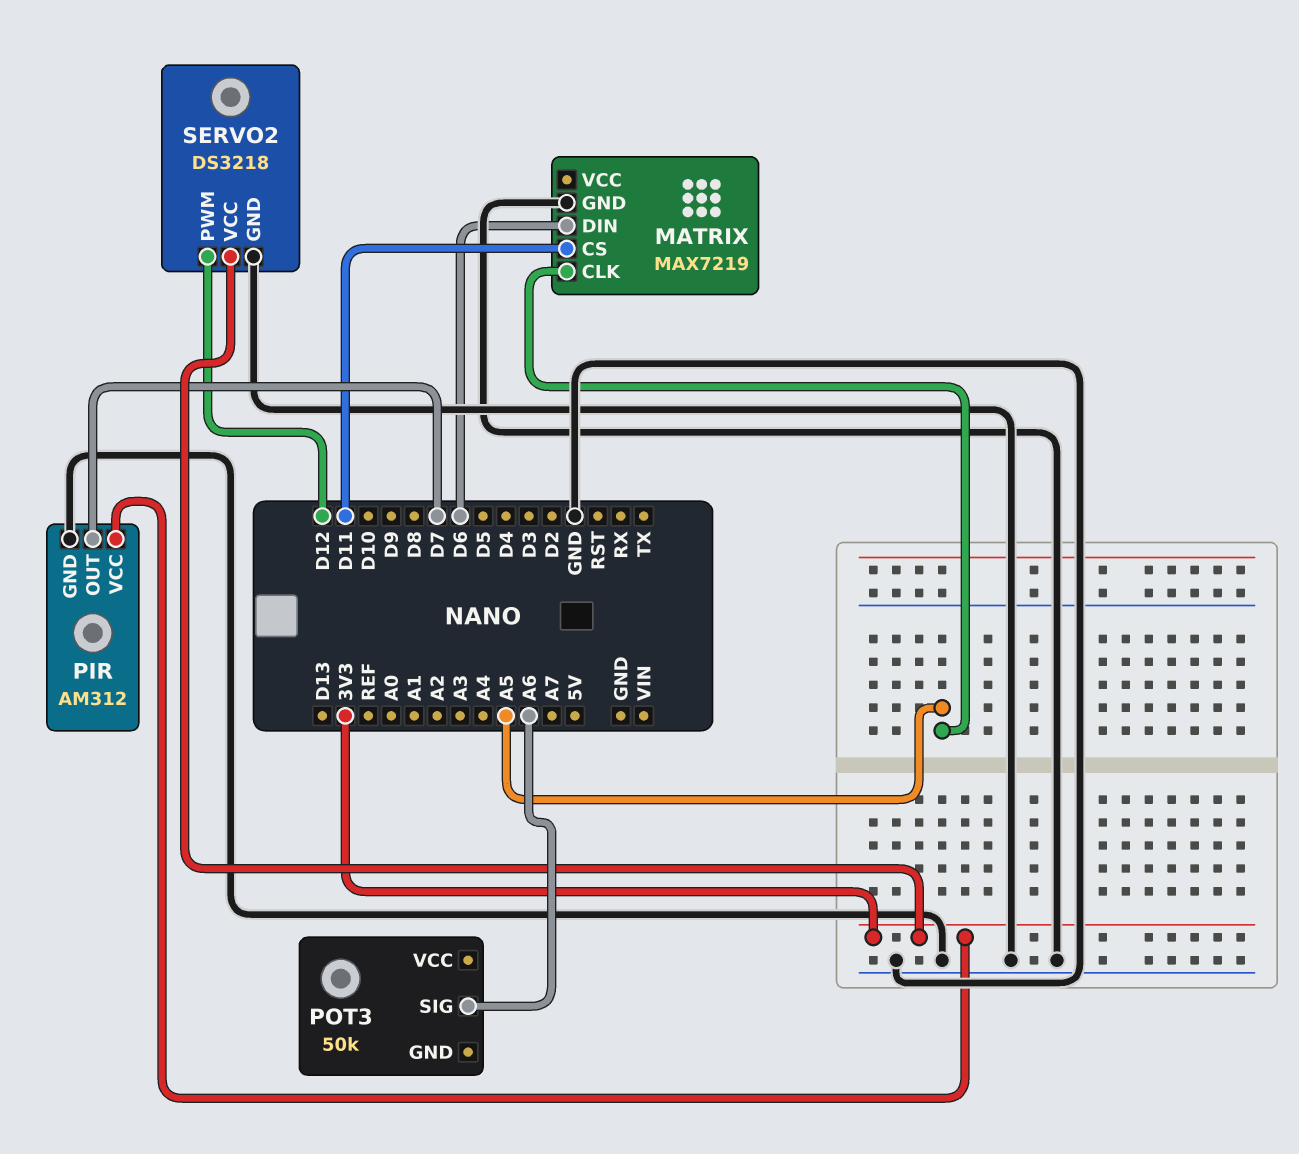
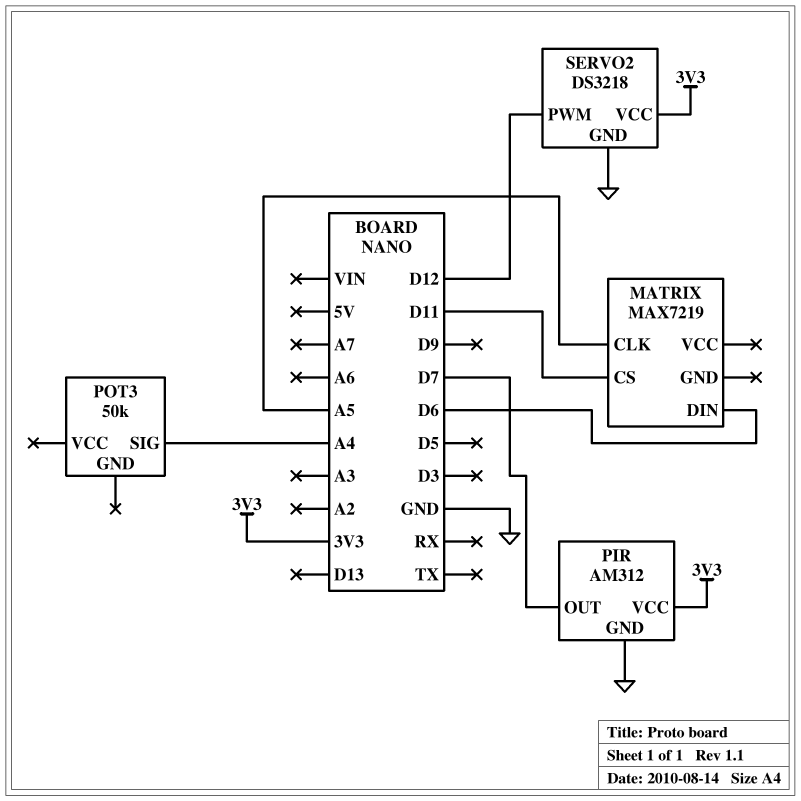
MATRIX pin GND: GND -> none
POT3 pin SIG: A6 -> A4

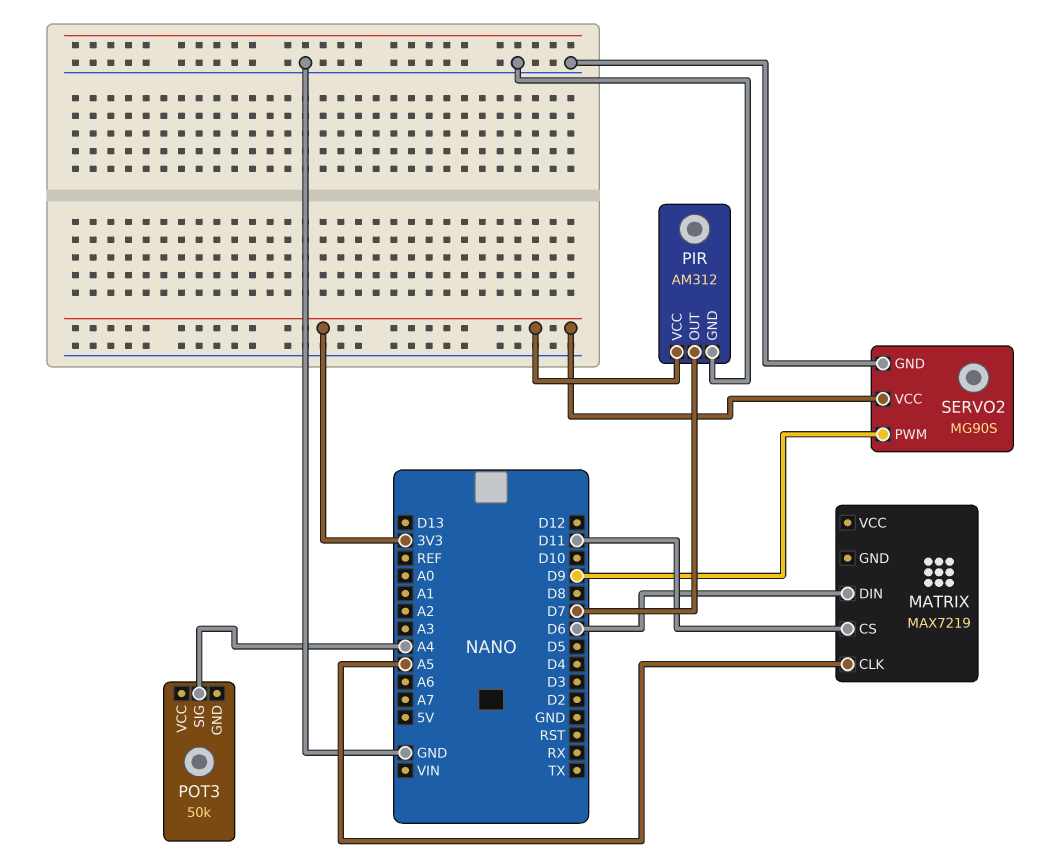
SERVO2: DS3218 -> MG90S
SERVO2 pin PWM: D12 -> D9

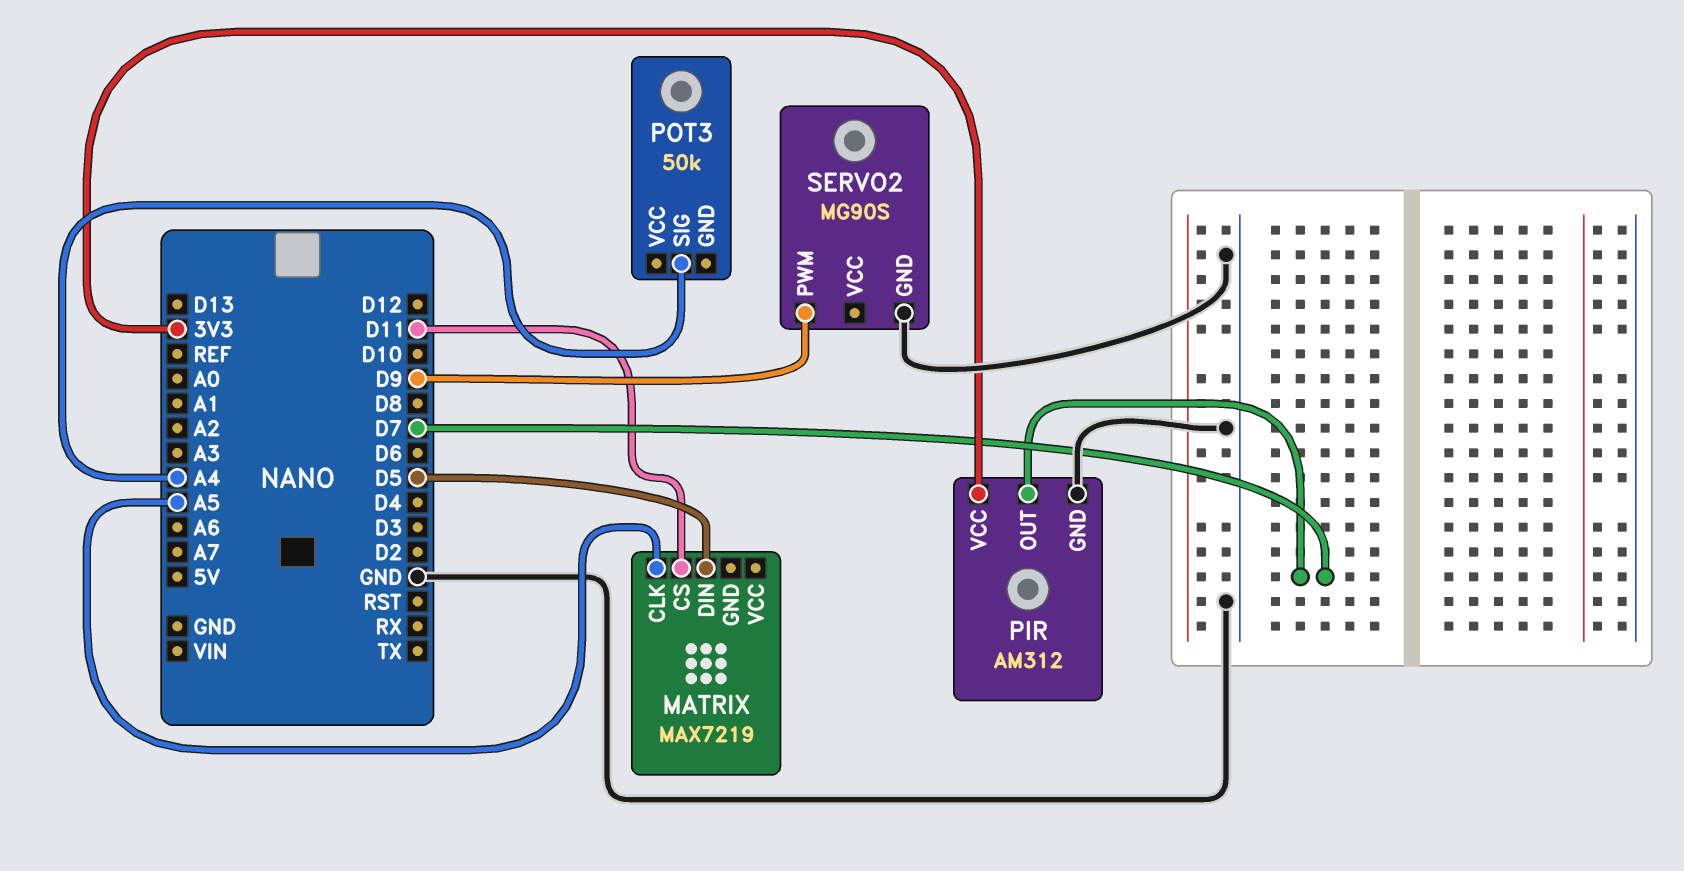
MATRIX pin DIN: D6 -> D5
SERVO2 pin VCC: 3V3 -> none

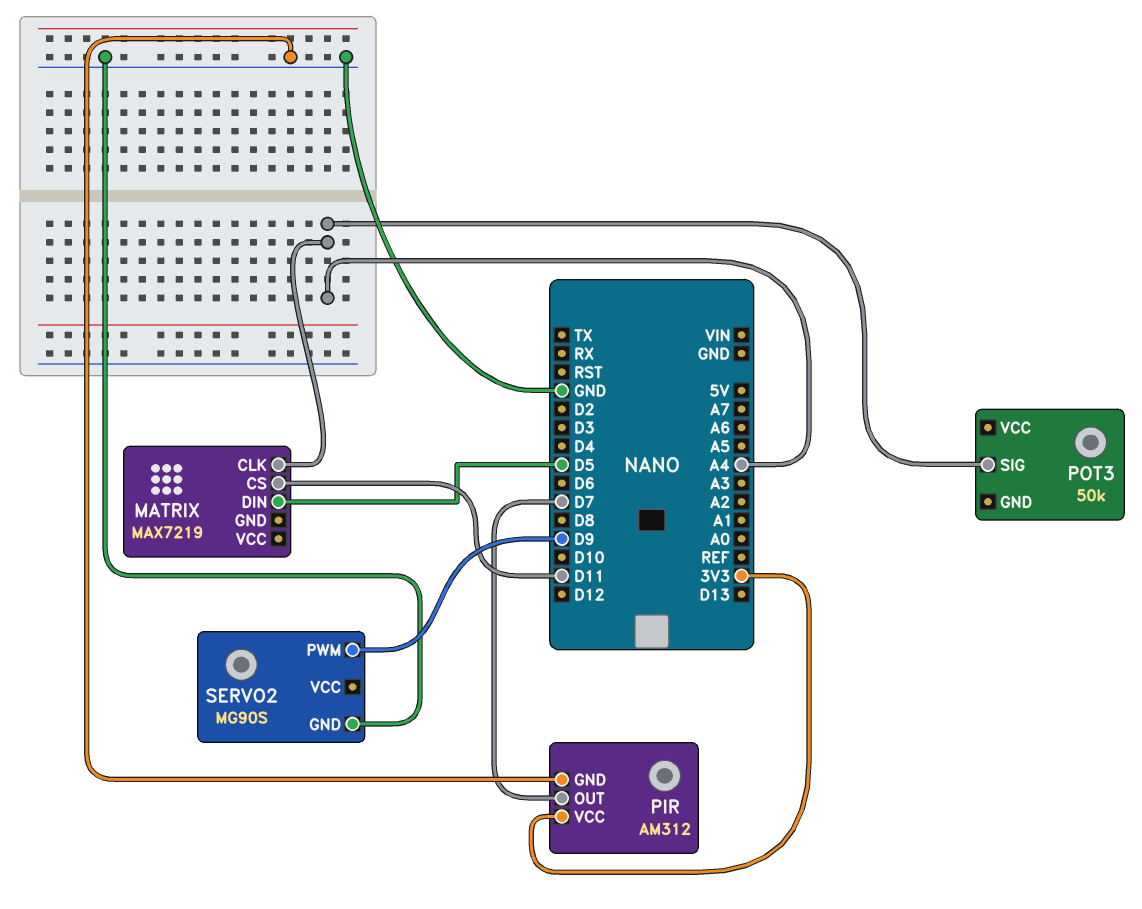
MATRIX pin CLK: A5 -> A4

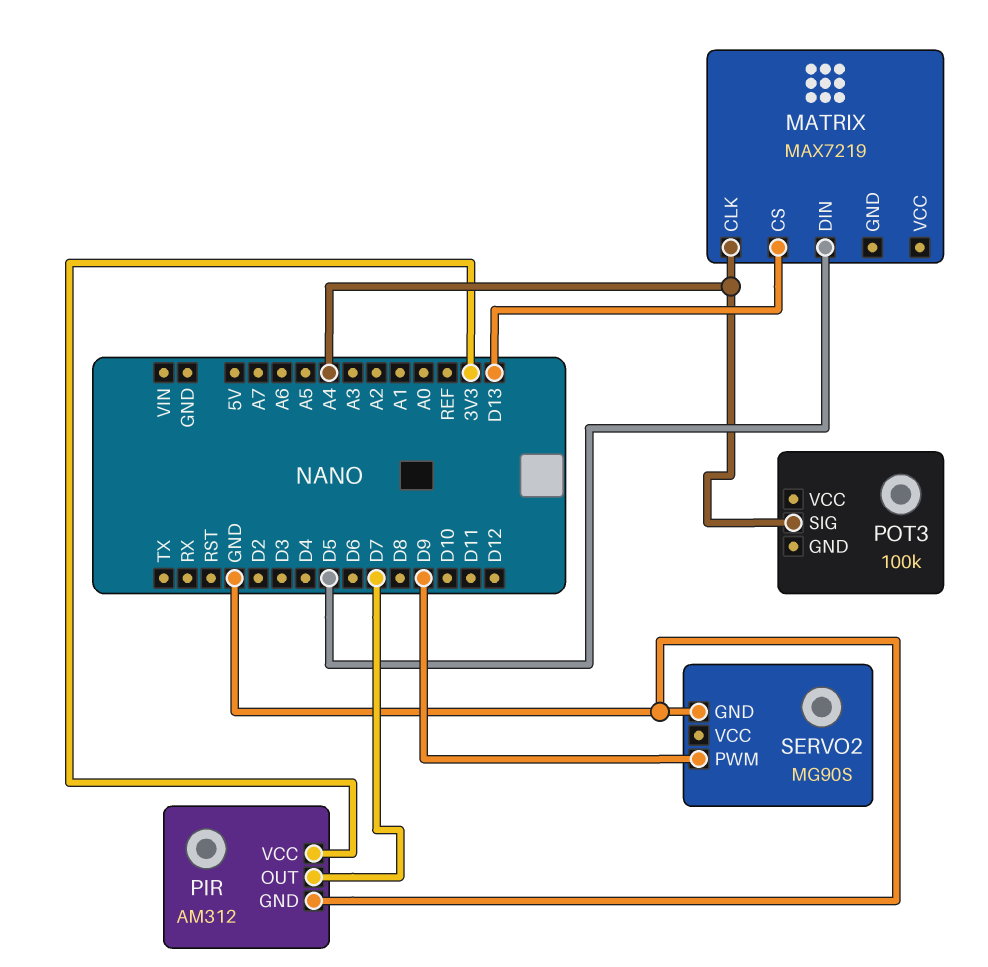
MATRIX pin CS: D11 -> D13
POT3: 50k -> 100k

